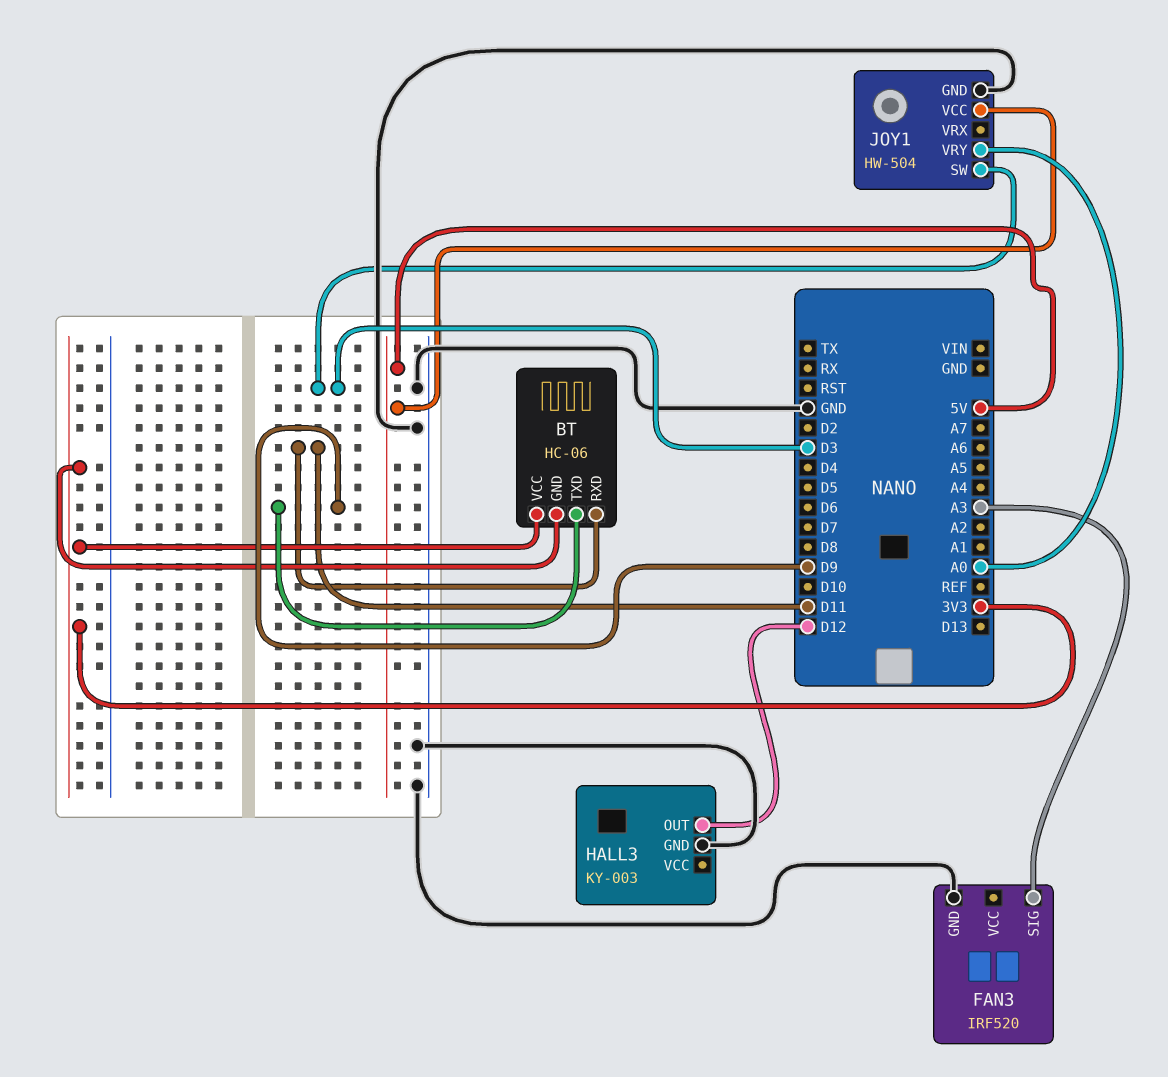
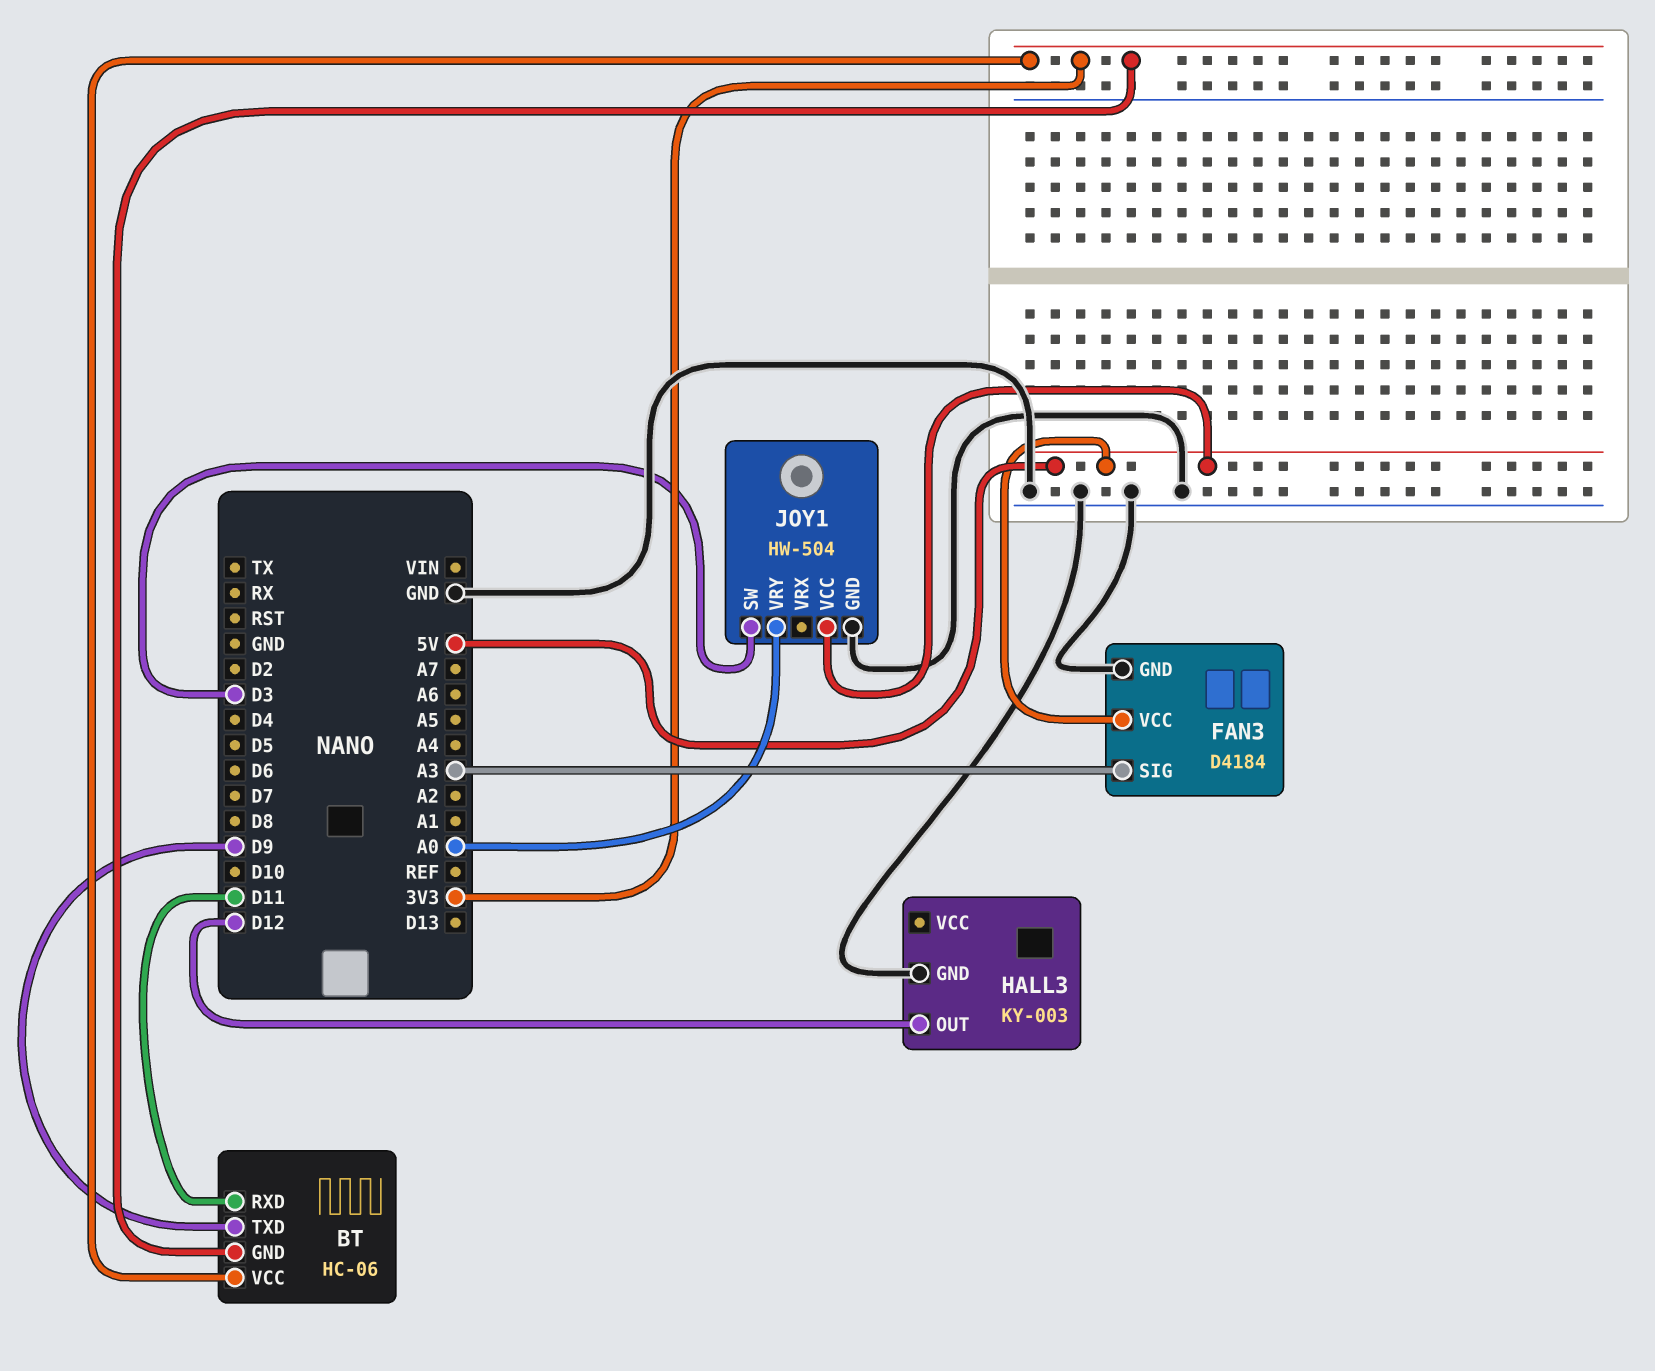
FAN3: IRF520 -> D4184
FAN3 pin VCC: none -> 5V

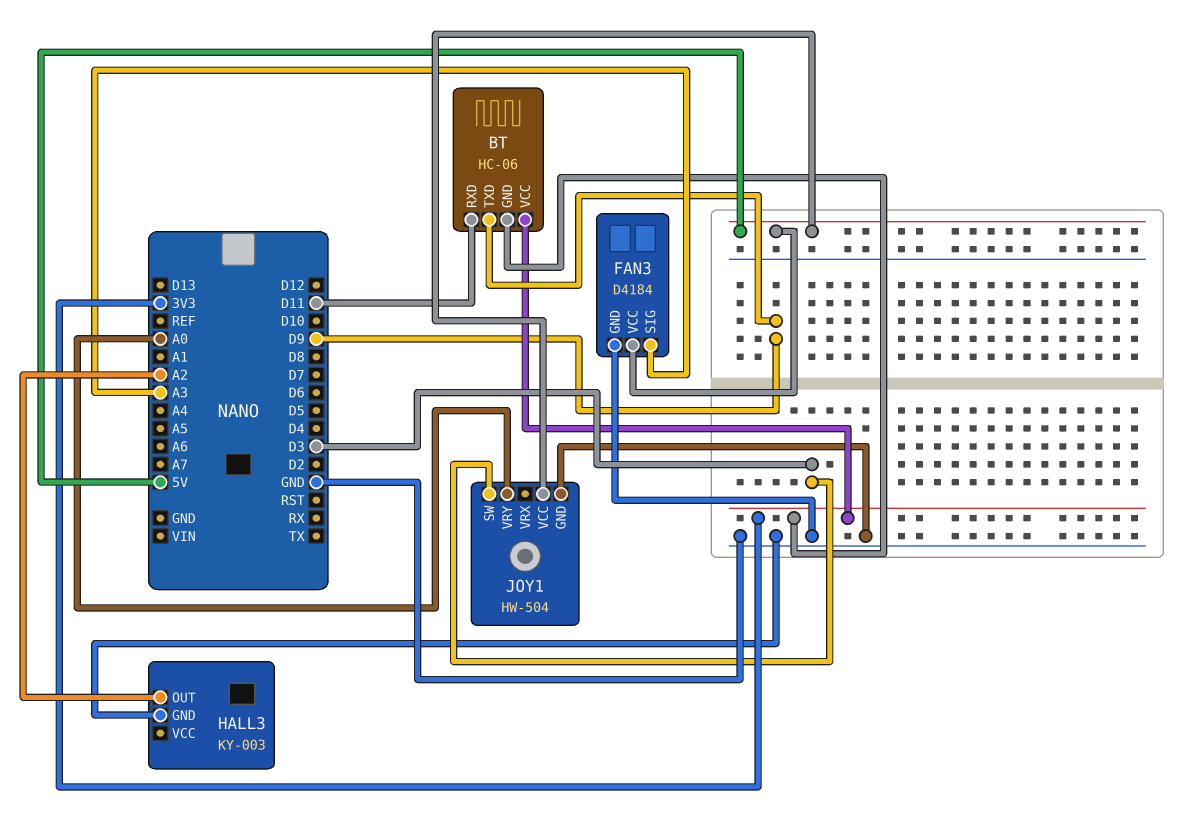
HALL3 pin OUT: D12 -> A2

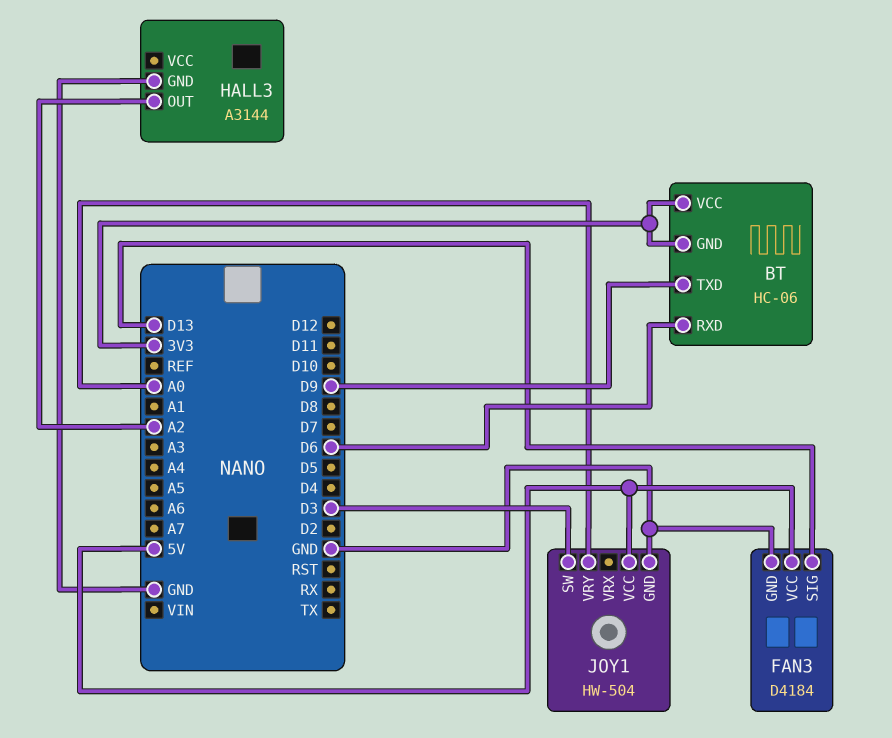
BT pin RXD: D11 -> D6
FAN3 pin SIG: A3 -> D13
HALL3: KY-003 -> A3144

